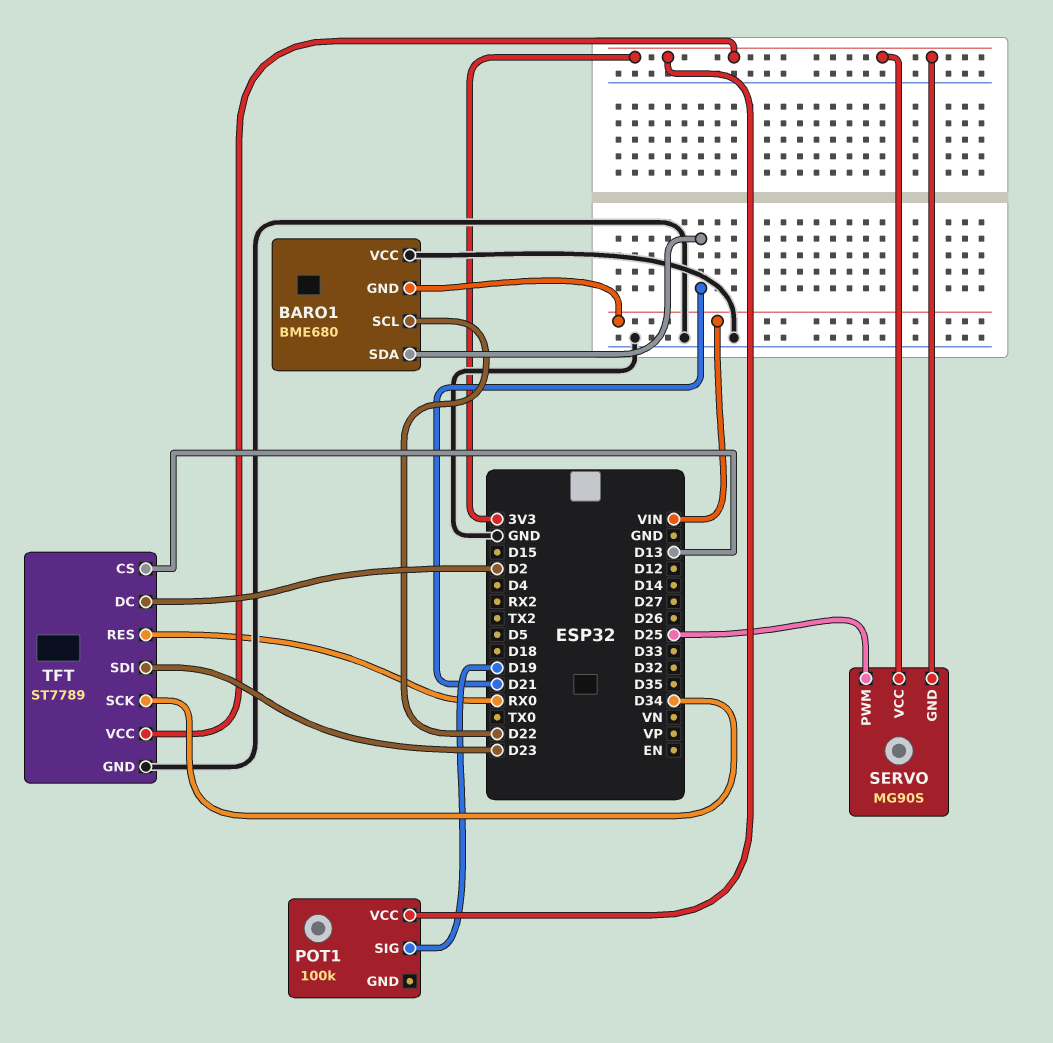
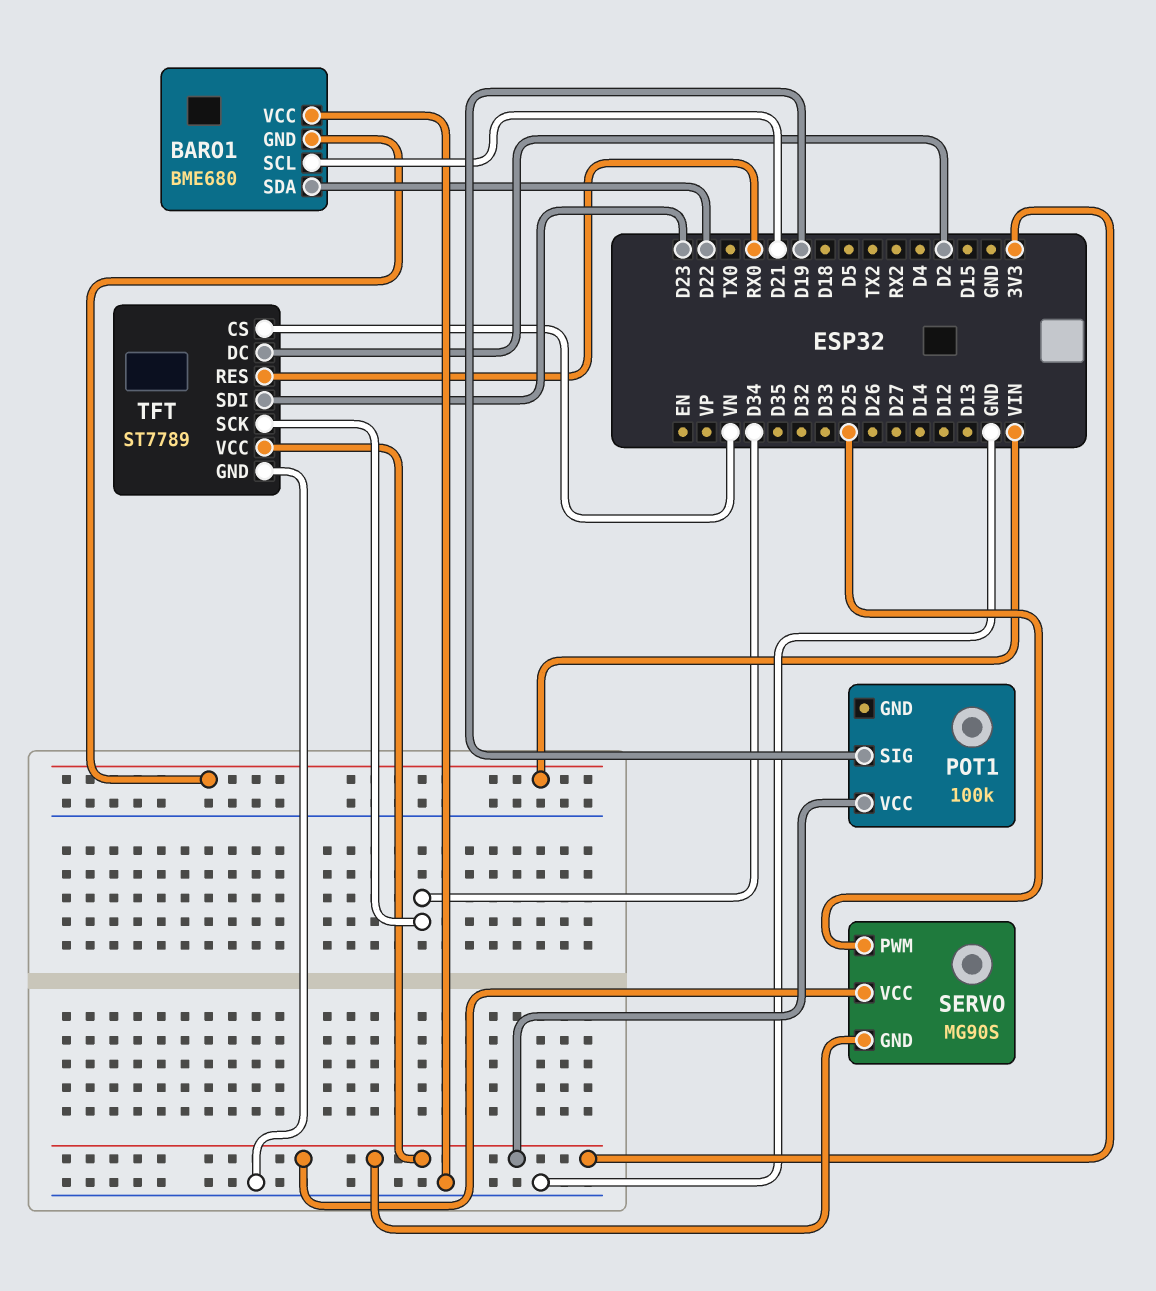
BARO1 pin SCL: D22 -> D21
BARO1 pin SDA: D21 -> D22
TFT pin CS: D13 -> VN

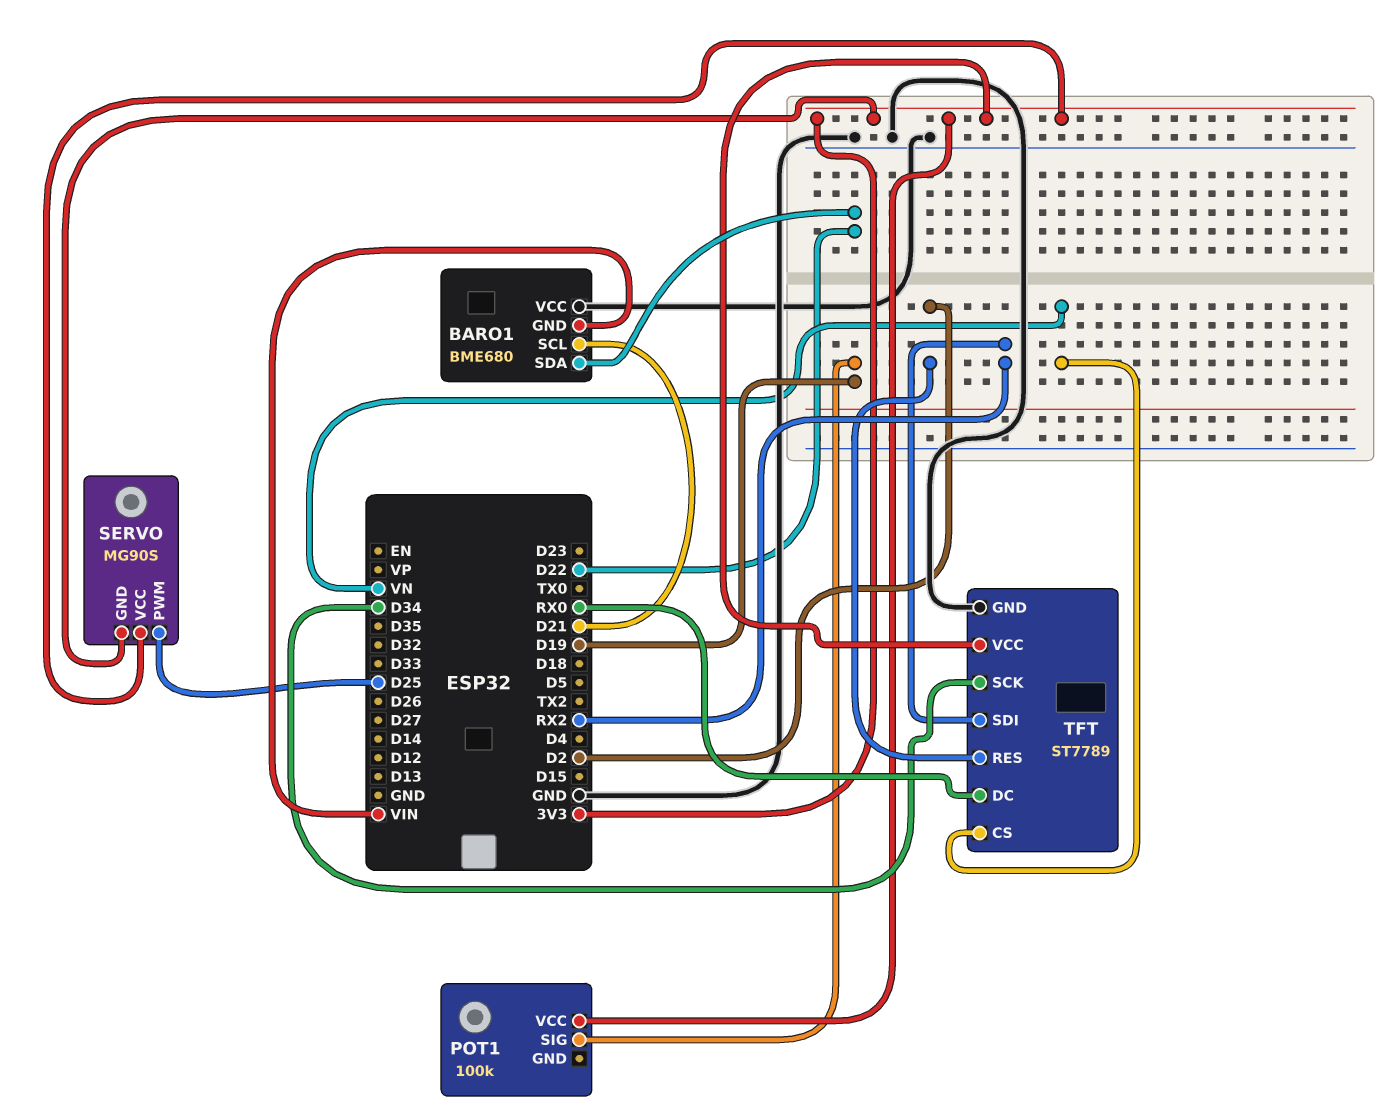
TFT pin DC: D2 -> RX0
TFT pin RES: RX0 -> D2
TFT pin SDI: D23 -> RX2

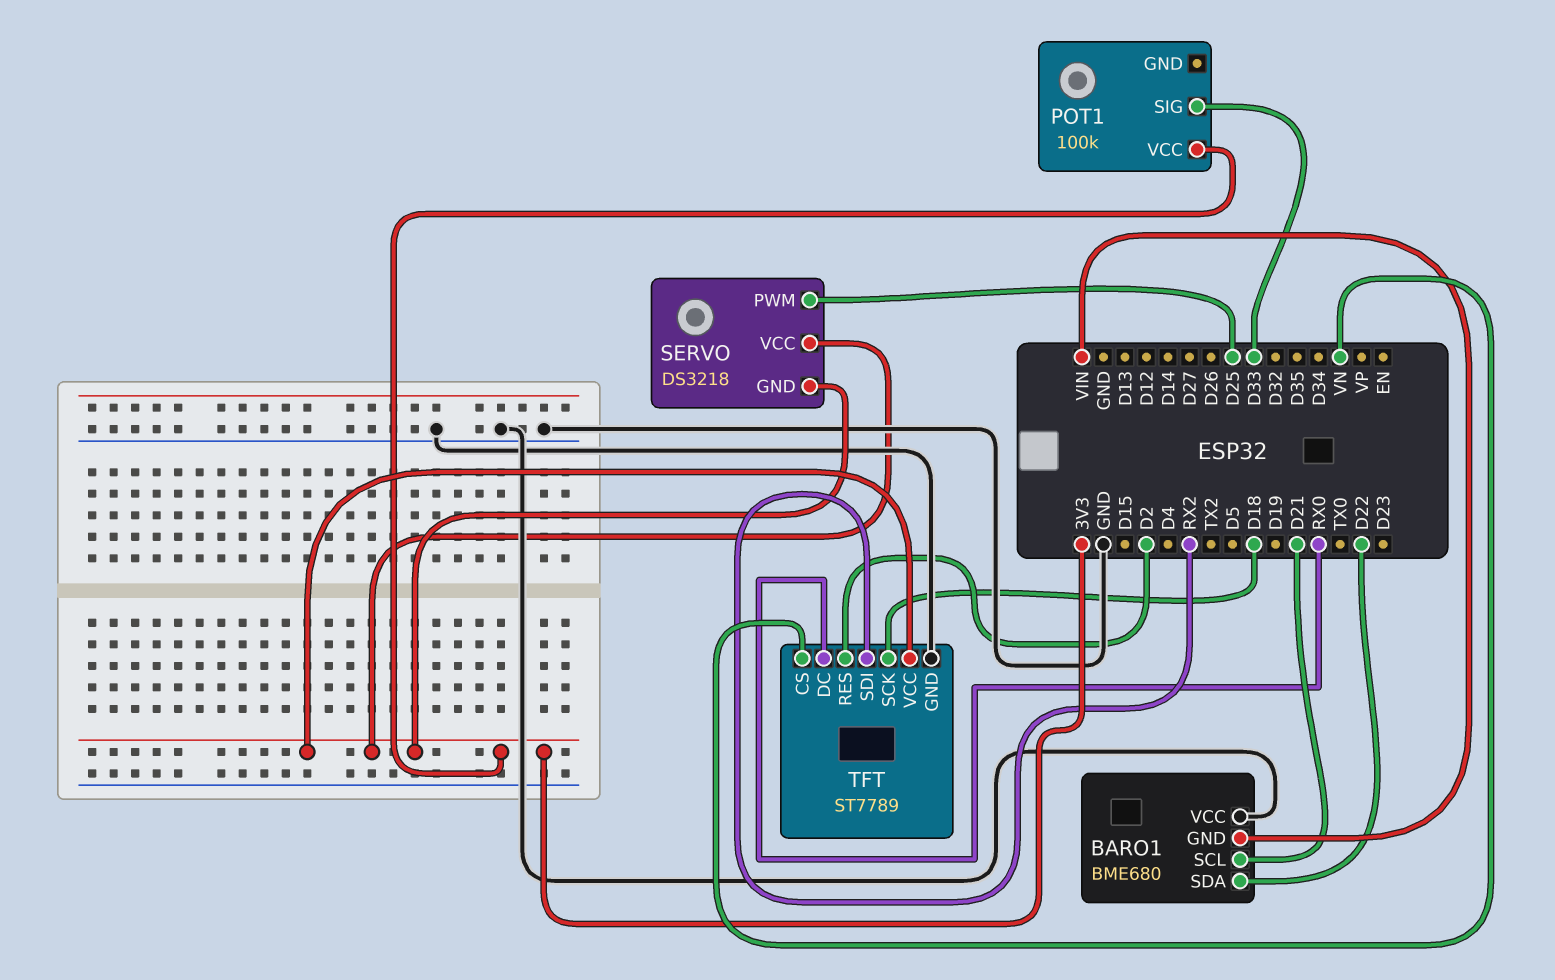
POT1 pin SIG: D19 -> D33
SERVO: MG90S -> DS3218
TFT pin SCK: D34 -> D18

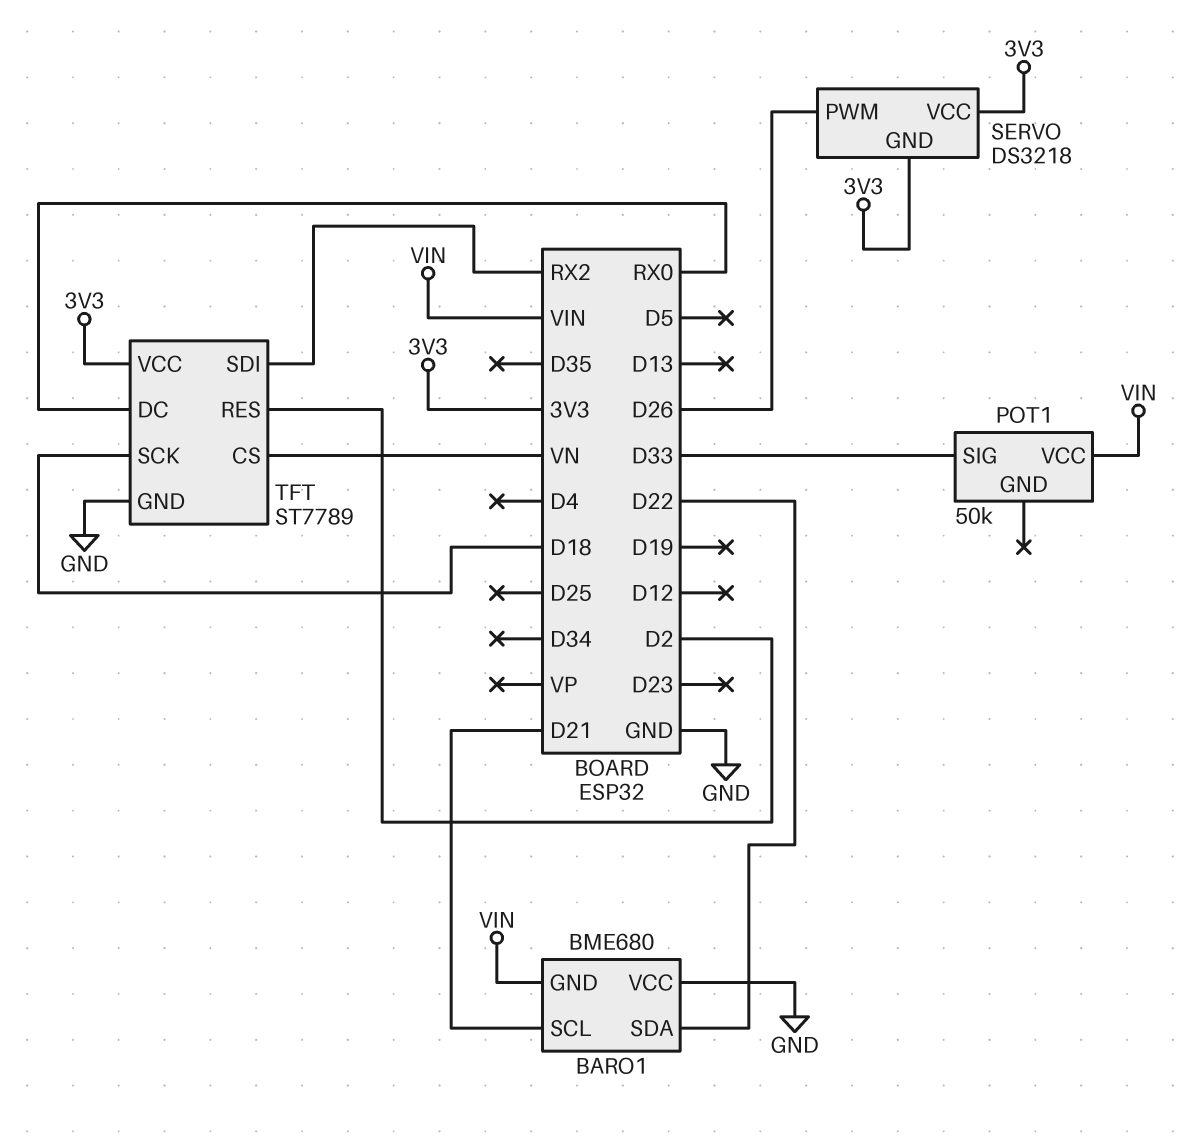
POT1: 100k -> 50k
POT1 pin VCC: 3V3 -> VIN
SERVO pin PWM: D25 -> D26

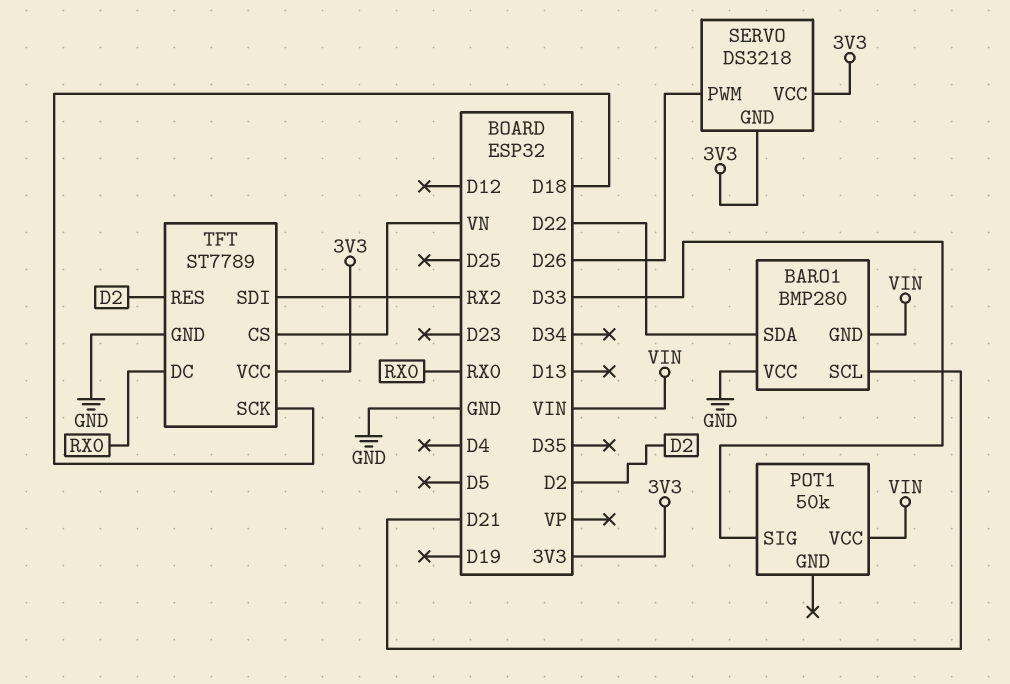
BARO1: BME680 -> BMP280

